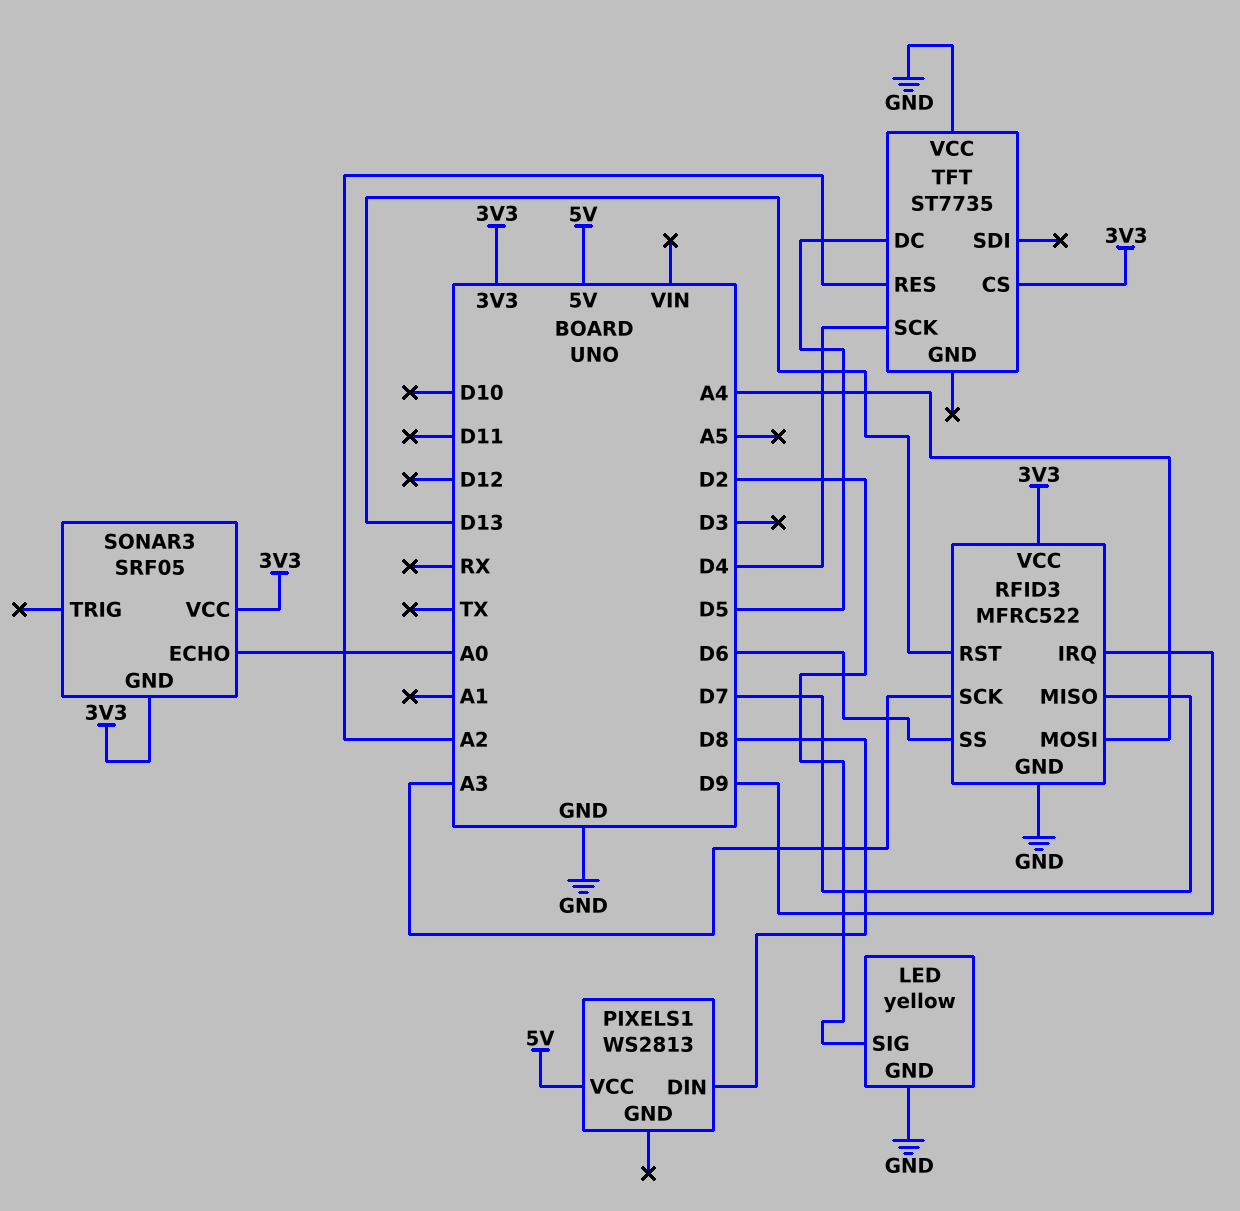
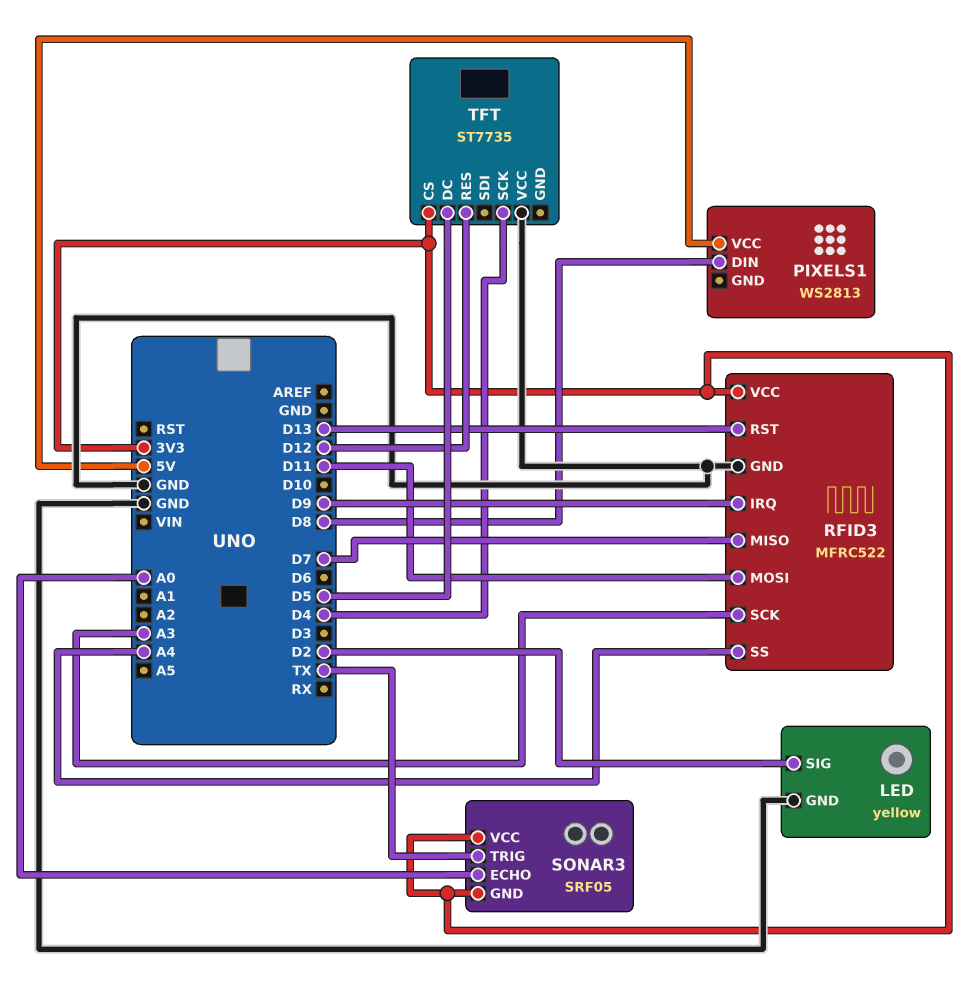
RFID3 pin MOSI: A4 -> D11
RFID3 pin SS: D6 -> A4
SONAR3 pin TRIG: none -> TX
TFT pin RES: A2 -> D12

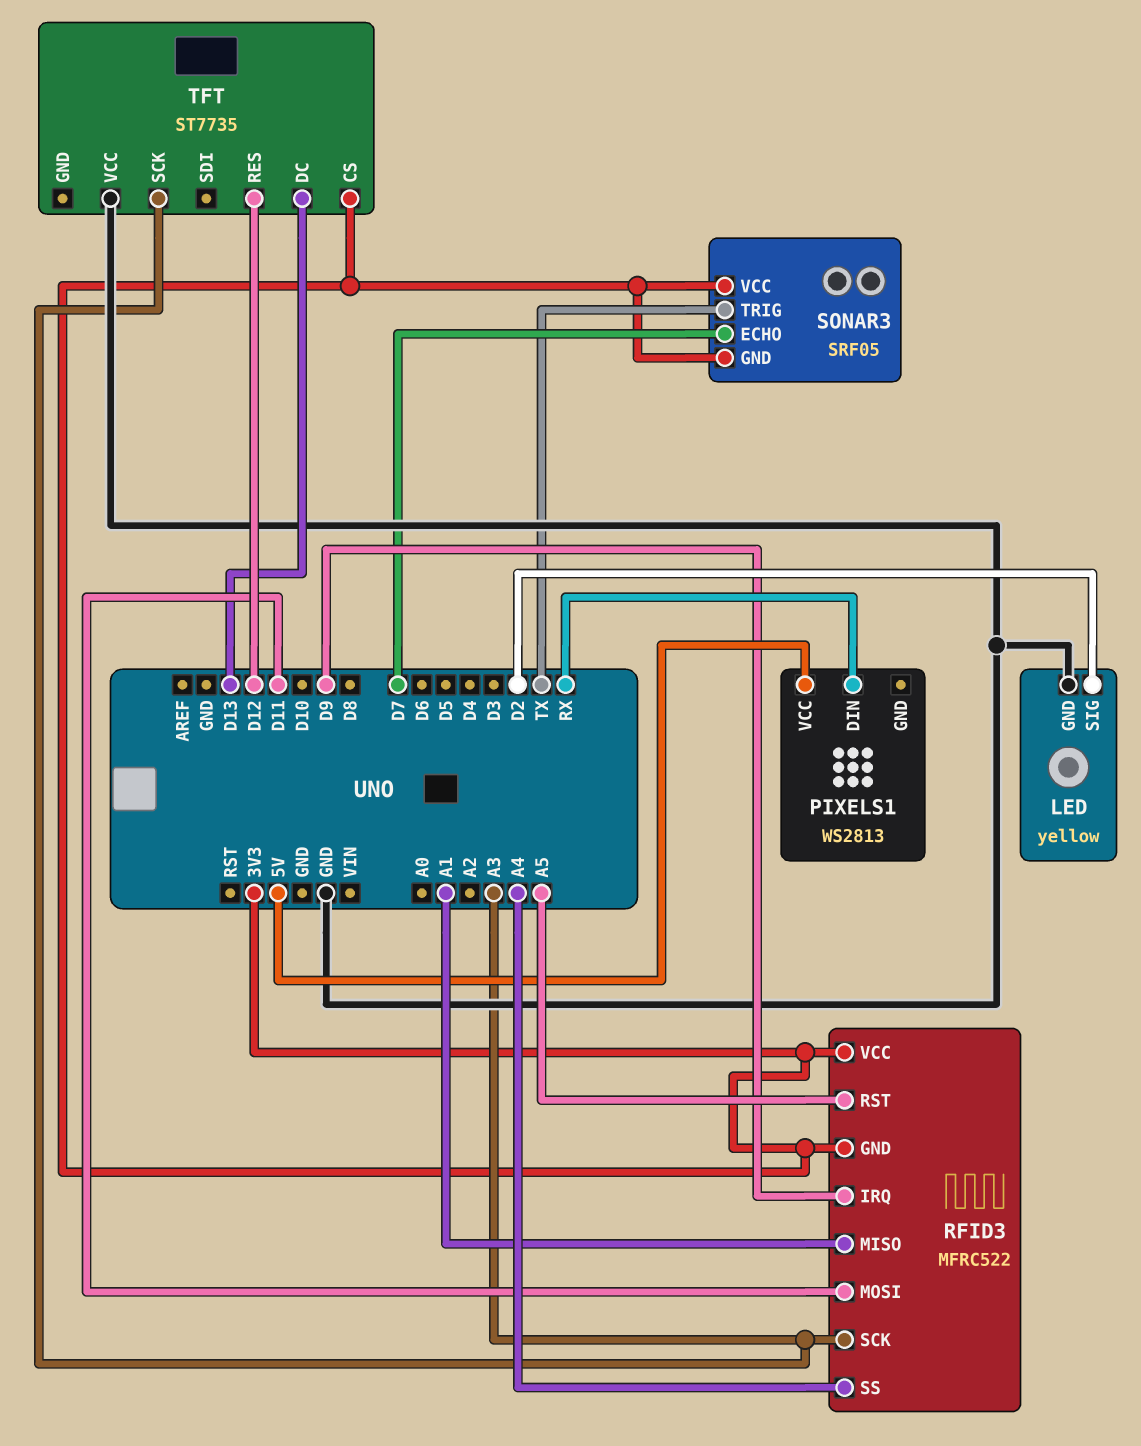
PIXELS1 pin DIN: D8 -> RX
RFID3 pin GND: GND -> 3V3
RFID3 pin MISO: D7 -> A1
RFID3 pin RST: D13 -> A5
SONAR3 pin ECHO: A0 -> D7
TFT pin DC: D5 -> D13
TFT pin SCK: D4 -> A3

